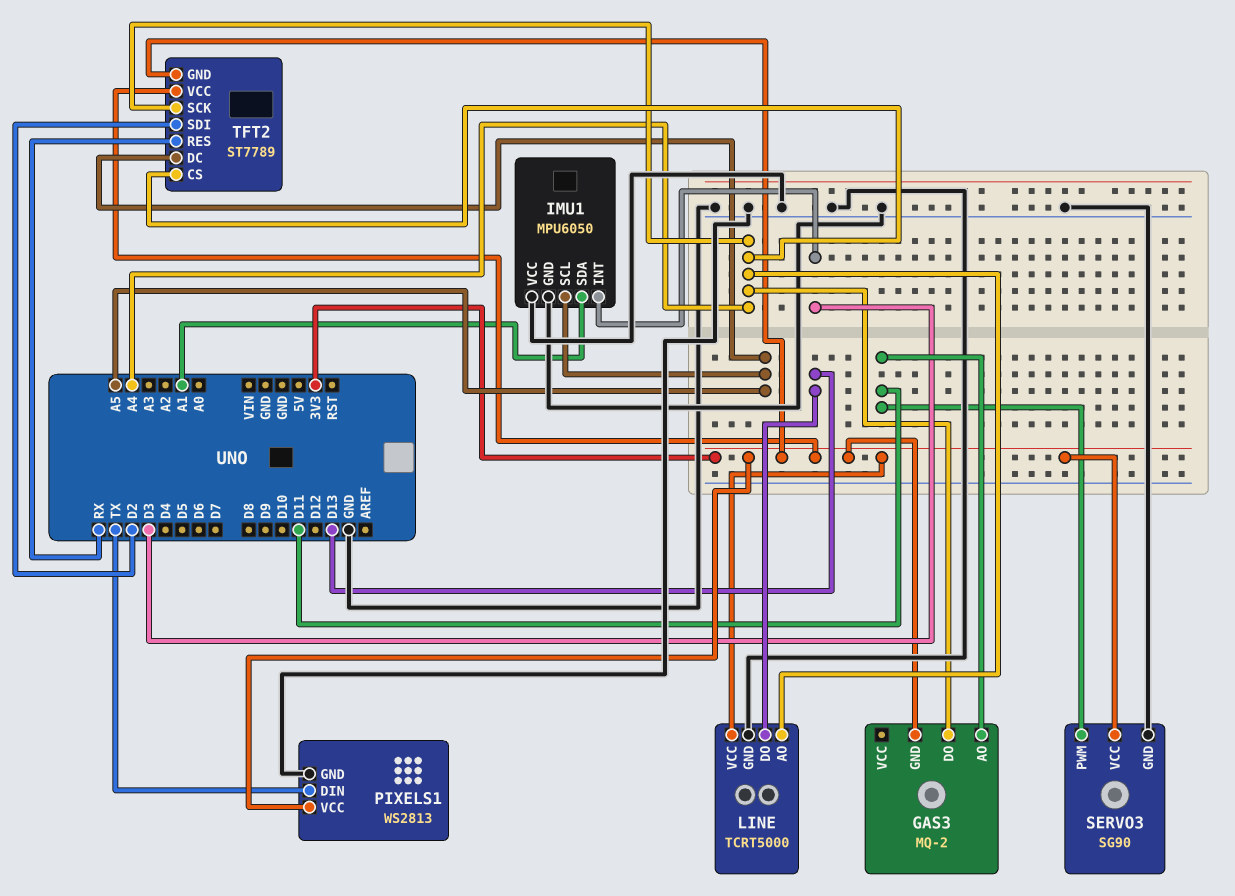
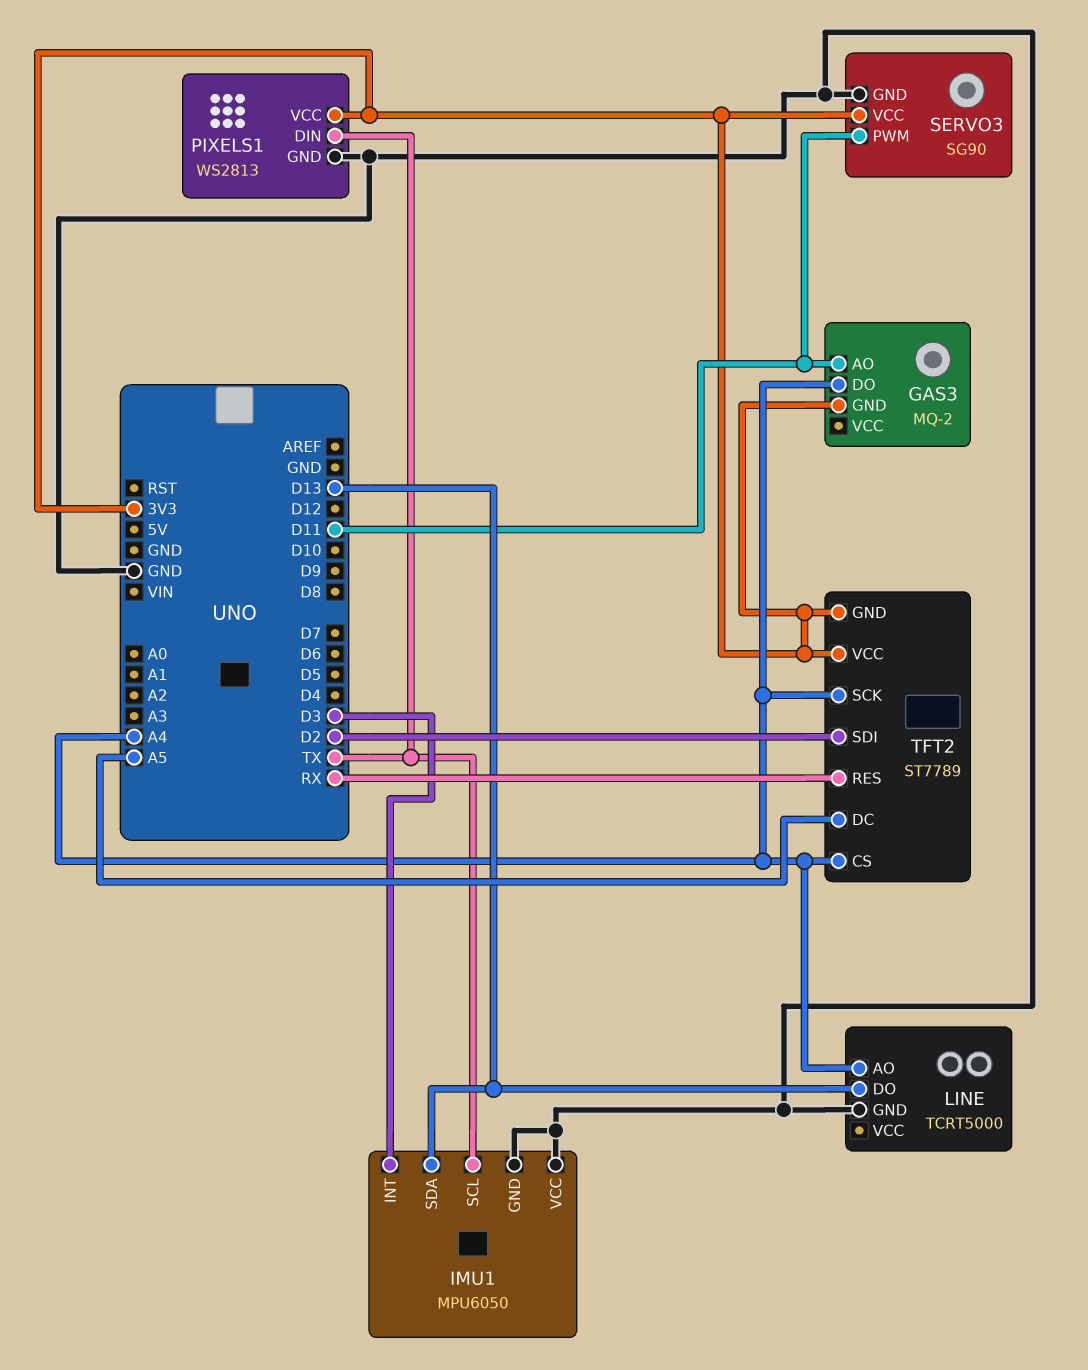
IMU1 pin SCL: A5 -> TX
IMU1 pin SDA: A1 -> D13
LINE pin VCC: 3V3 -> none

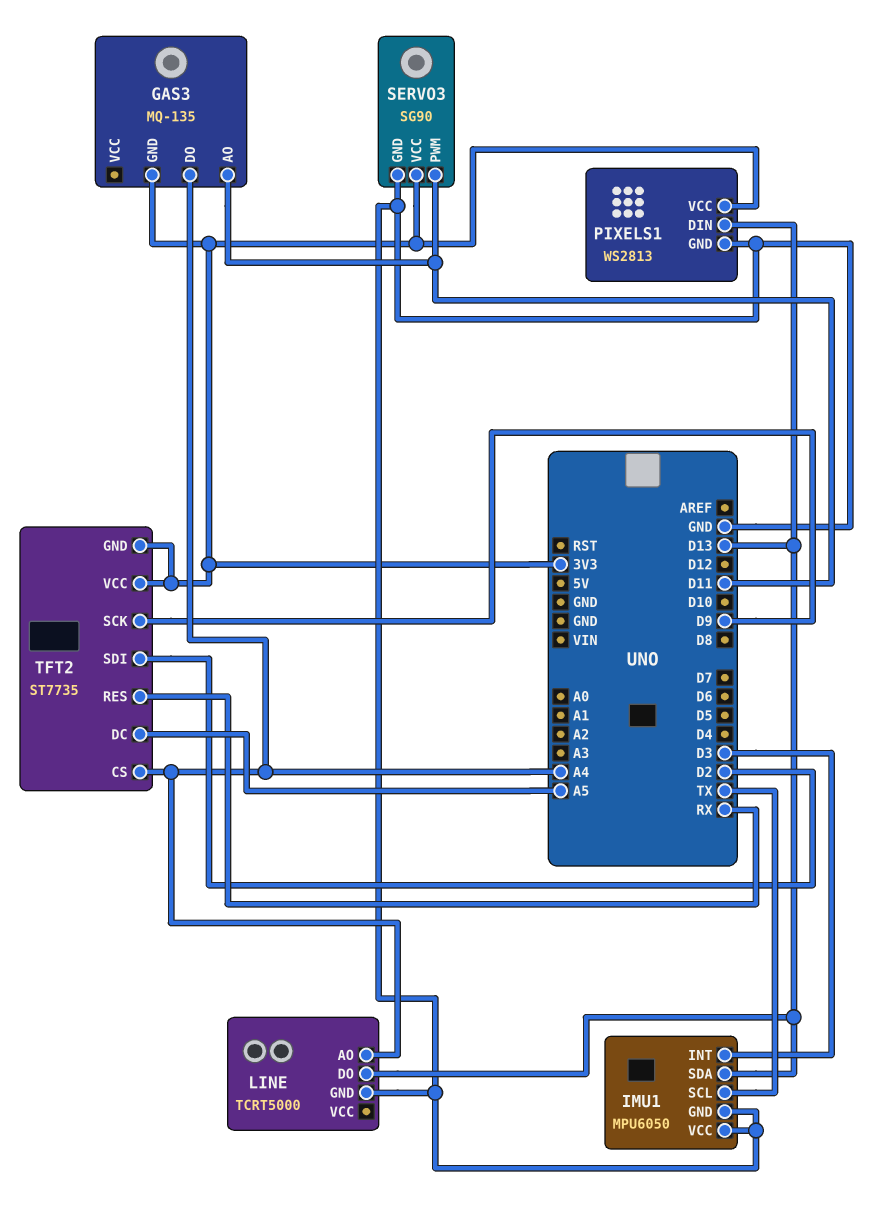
GAS3: MQ-2 -> MQ-135
PIXELS1 pin DIN: TX -> D13
TFT2: ST7789 -> ST7735
TFT2 pin SCK: A4 -> D9

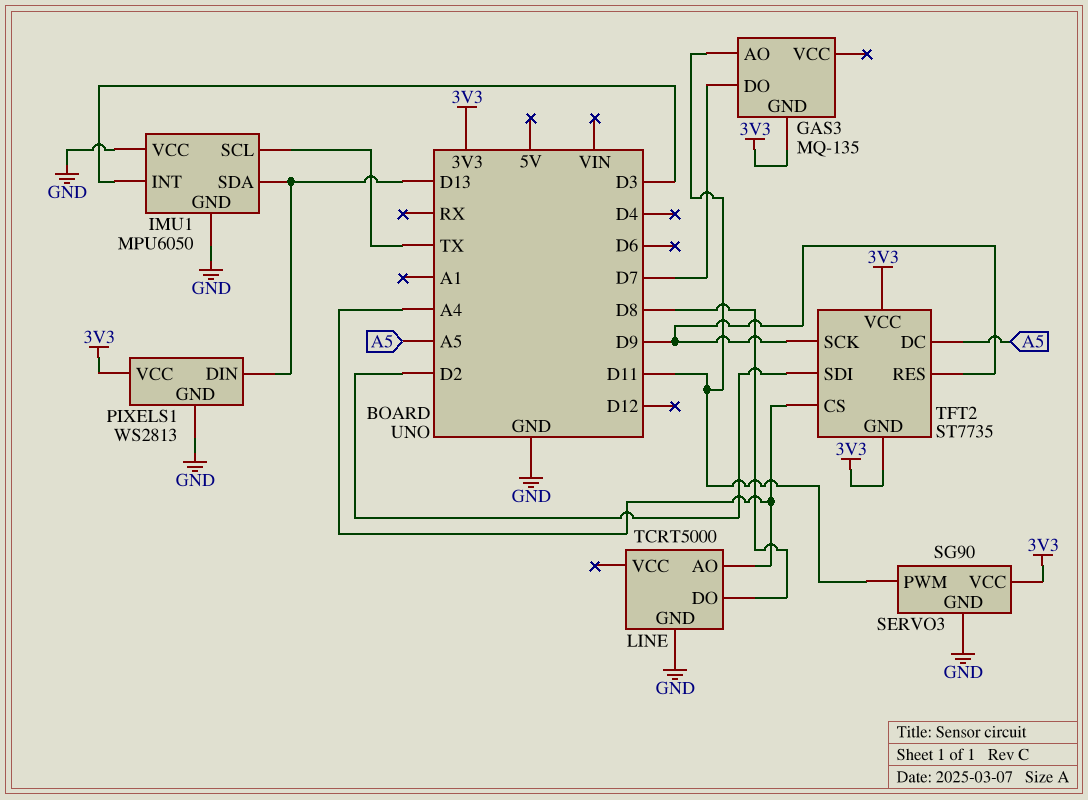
GAS3 pin DO: A4 -> D7
LINE pin DO: D13 -> D8
TFT2 pin RES: RX -> D9

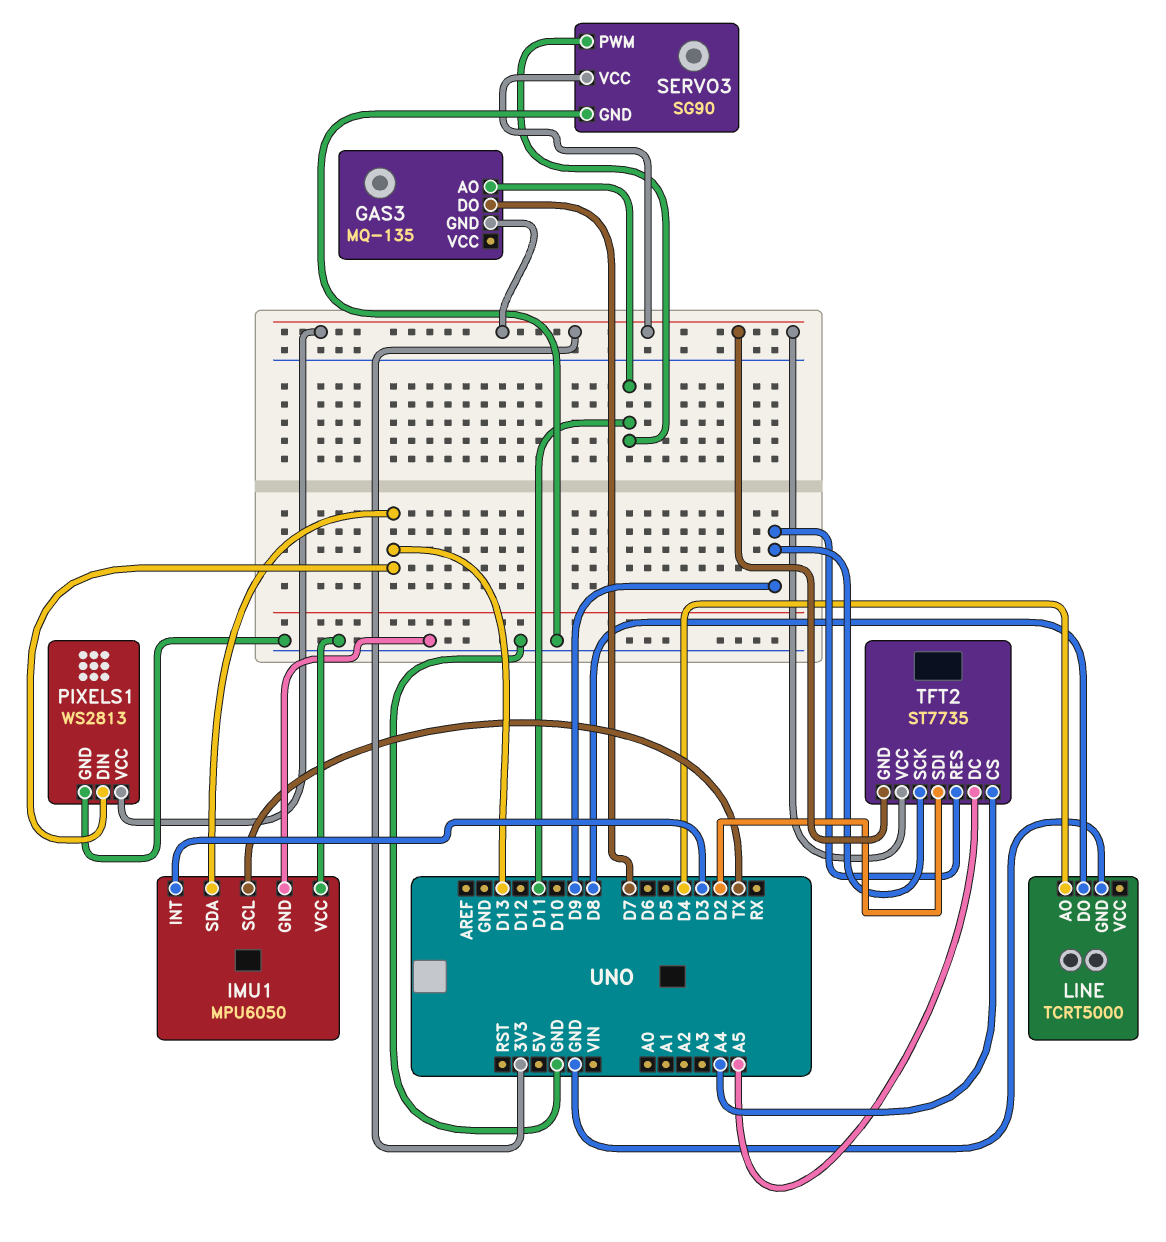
LINE pin AO: A4 -> D4

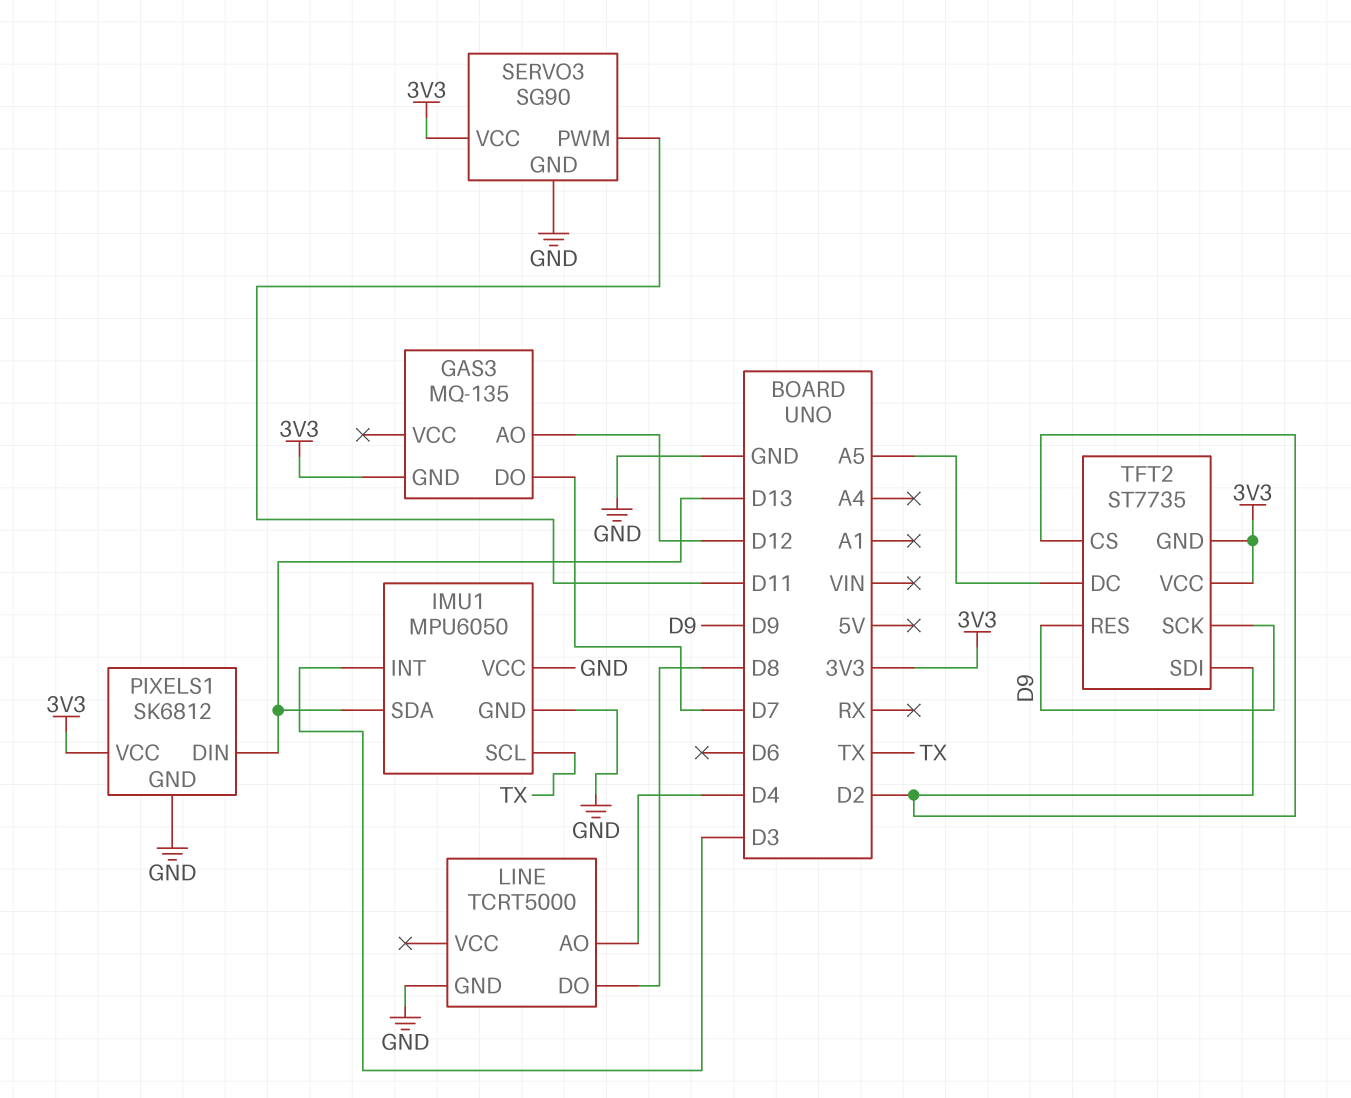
GAS3 pin AO: D11 -> D12
PIXELS1: WS2813 -> SK6812
TFT2 pin CS: A4 -> D2

